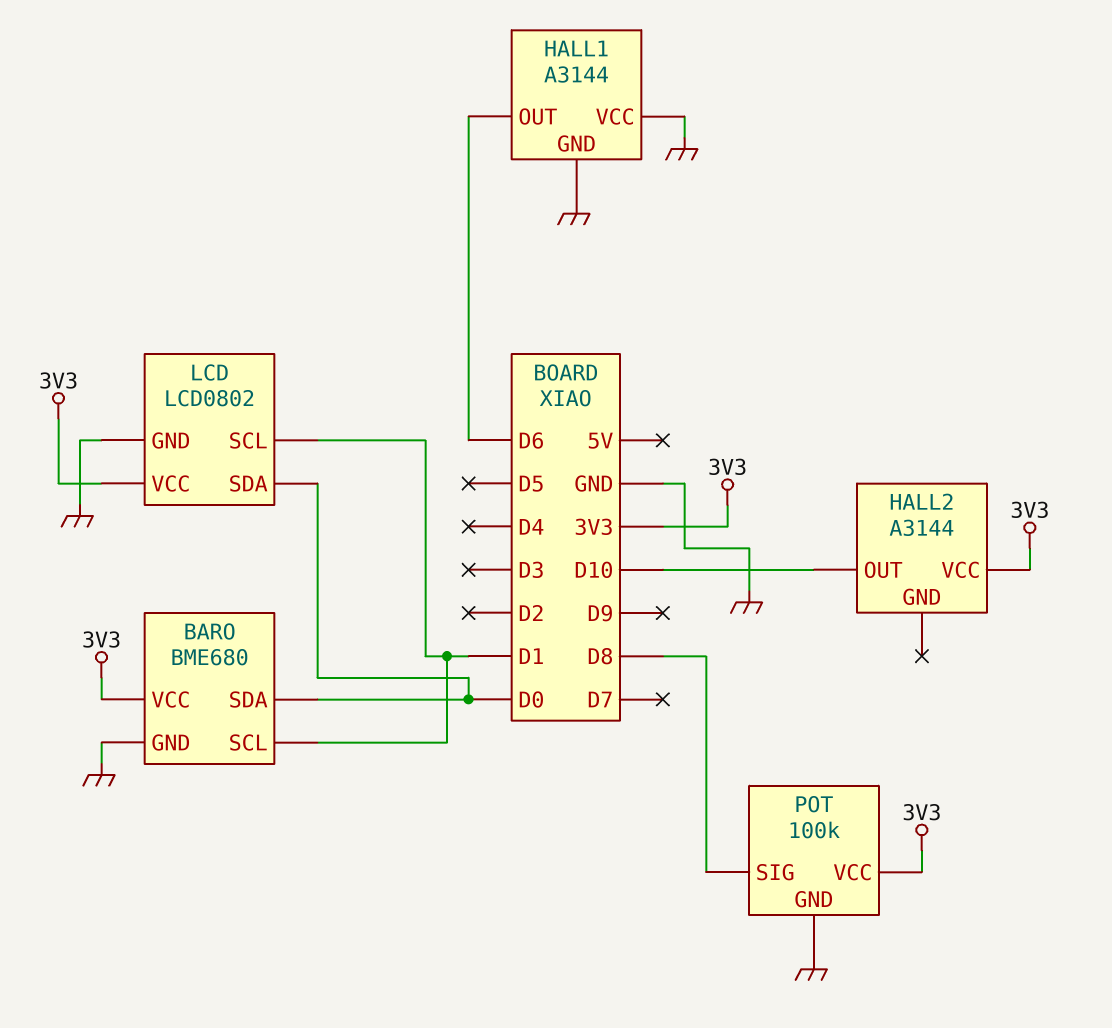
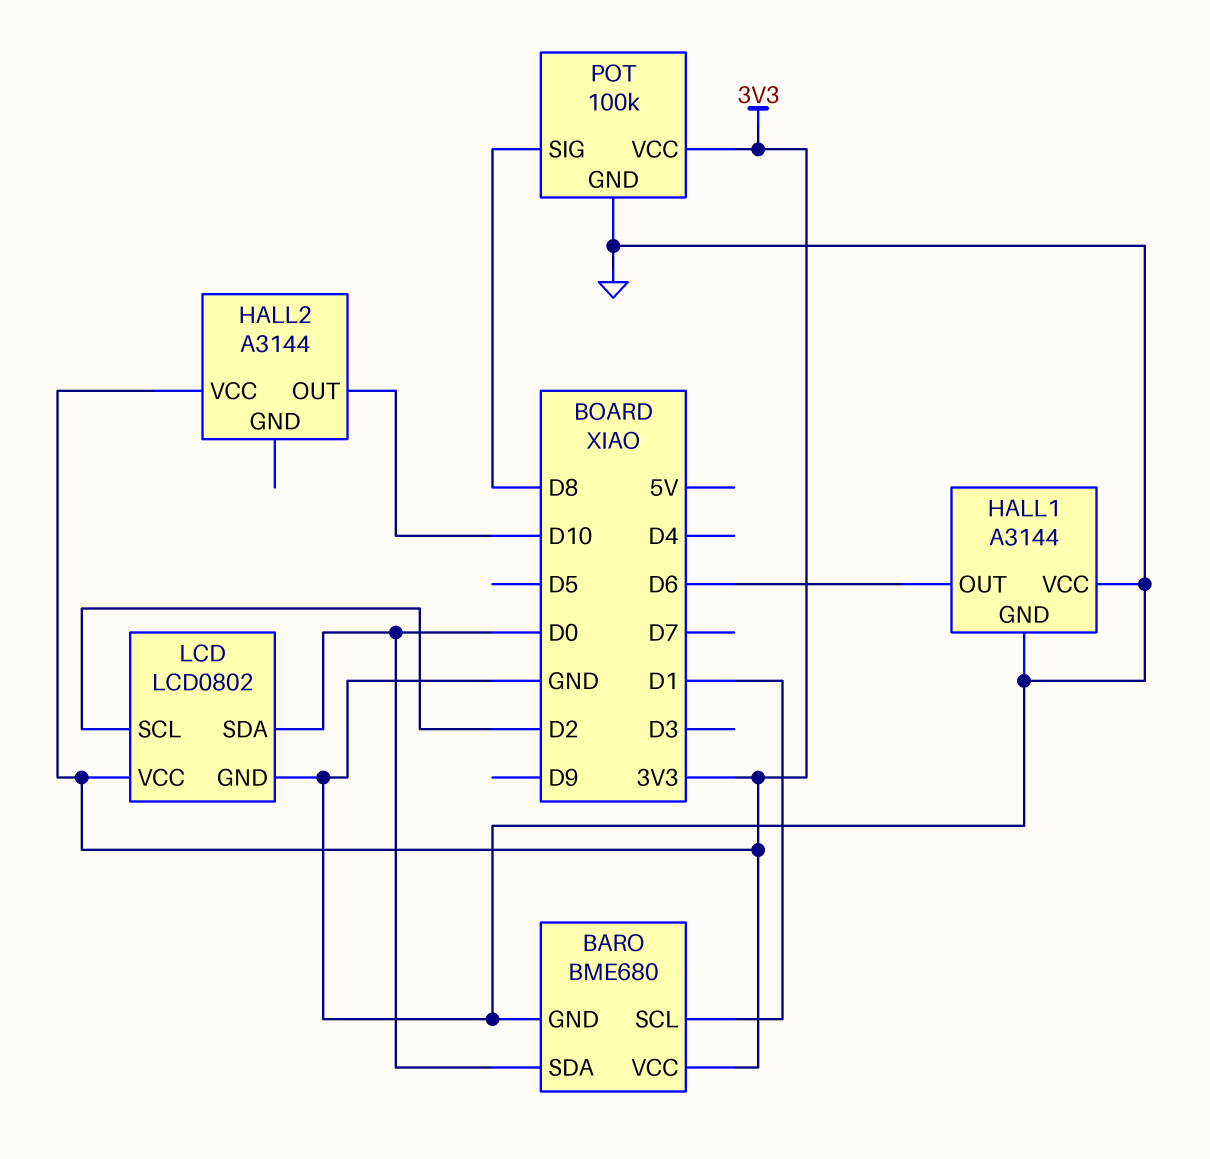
LCD pin SCL: D1 -> D2

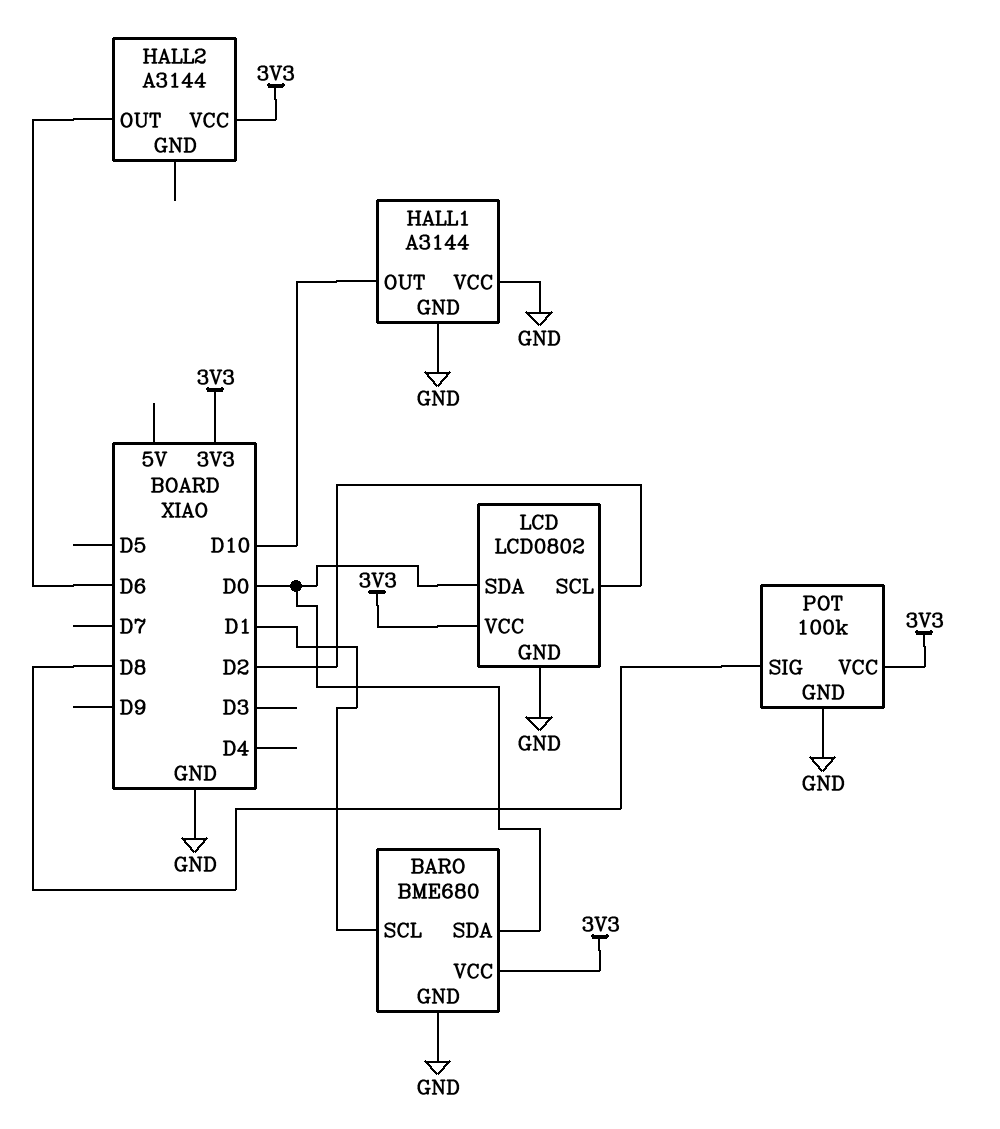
HALL1 pin OUT: D6 -> D10
HALL2 pin OUT: D10 -> D6

